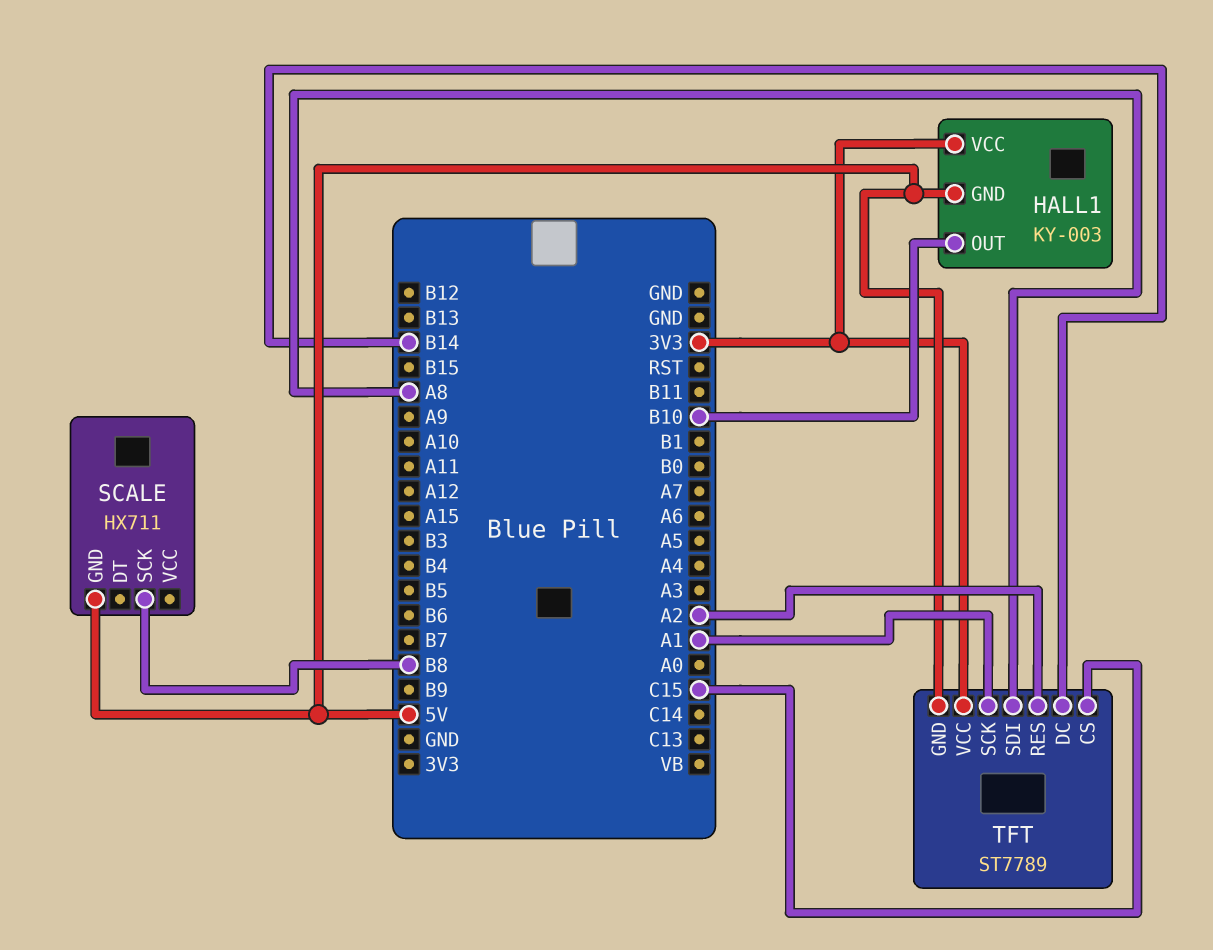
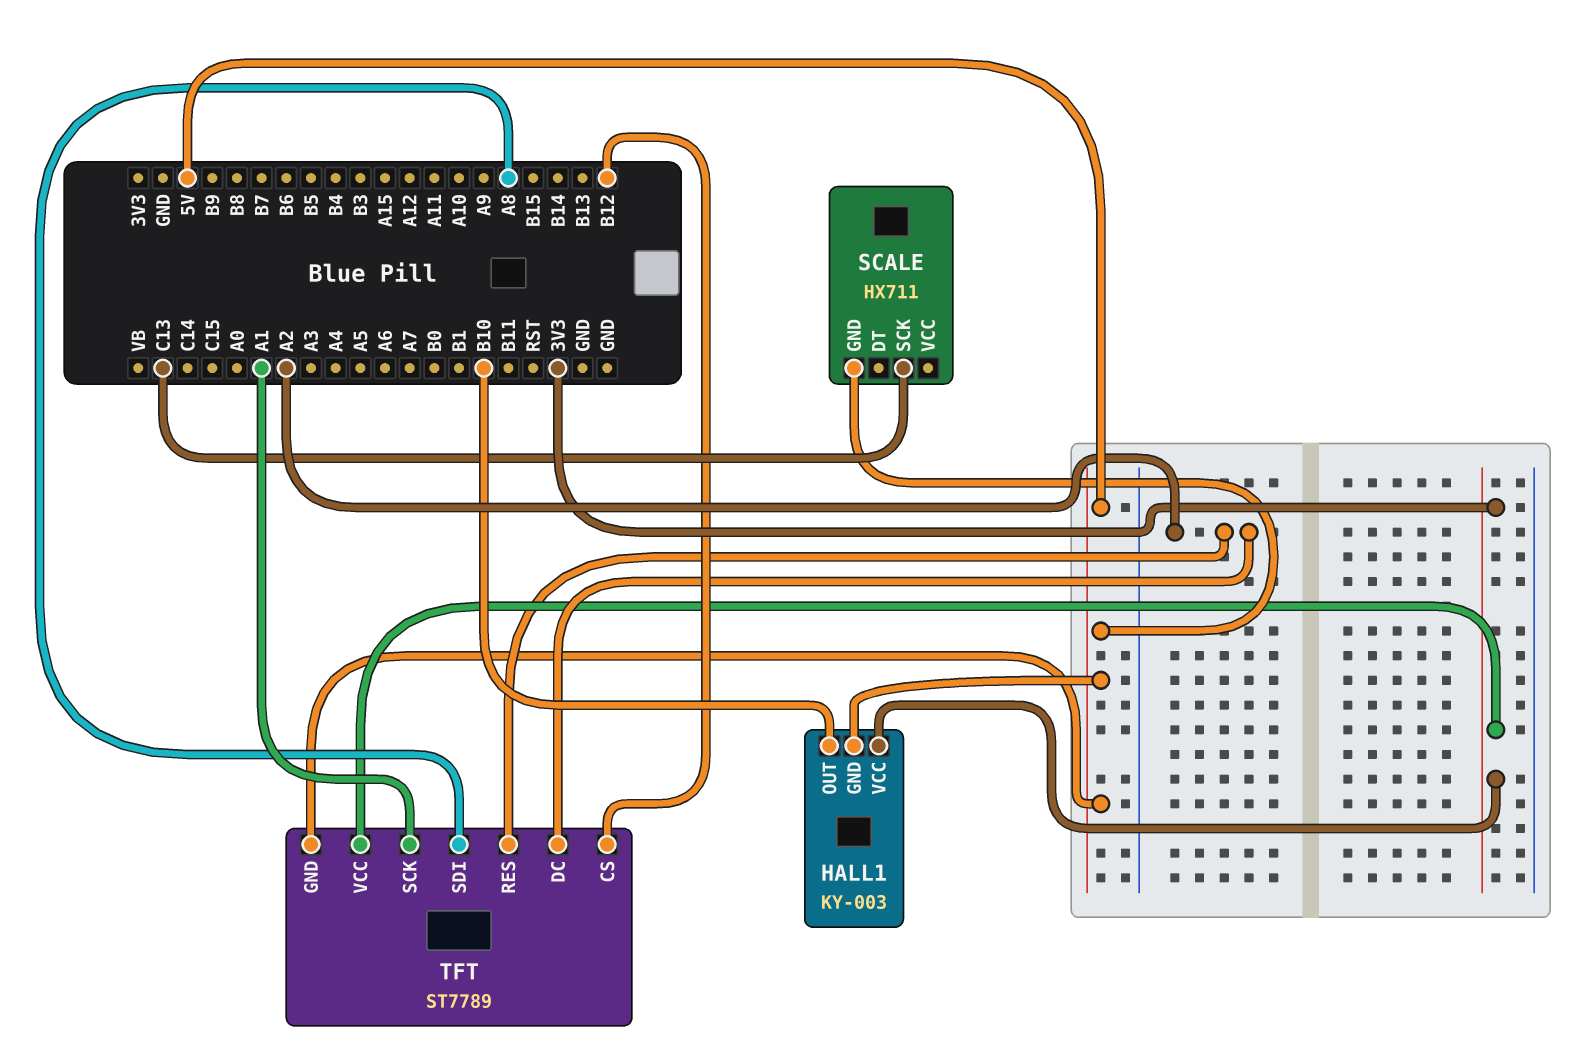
SCALE pin SCK: B8 -> C13
TFT pin CS: C15 -> B12
TFT pin DC: B14 -> A2

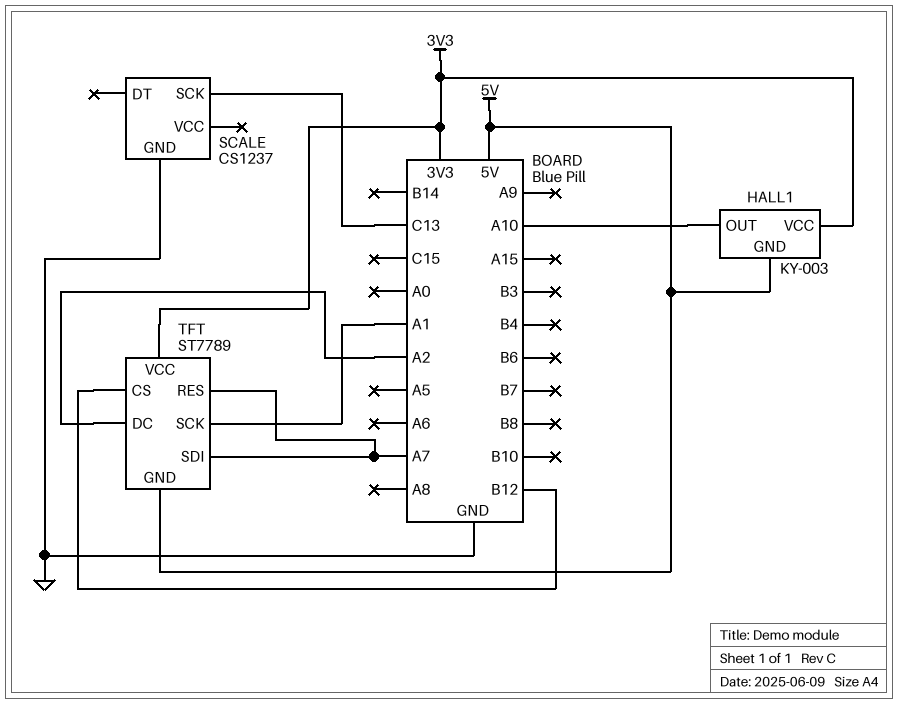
HALL1 pin OUT: B10 -> A10
SCALE: HX711 -> CS1237
SCALE pin GND: 5V -> GND
TFT pin RES: A2 -> A7
TFT pin SDI: A8 -> A7

